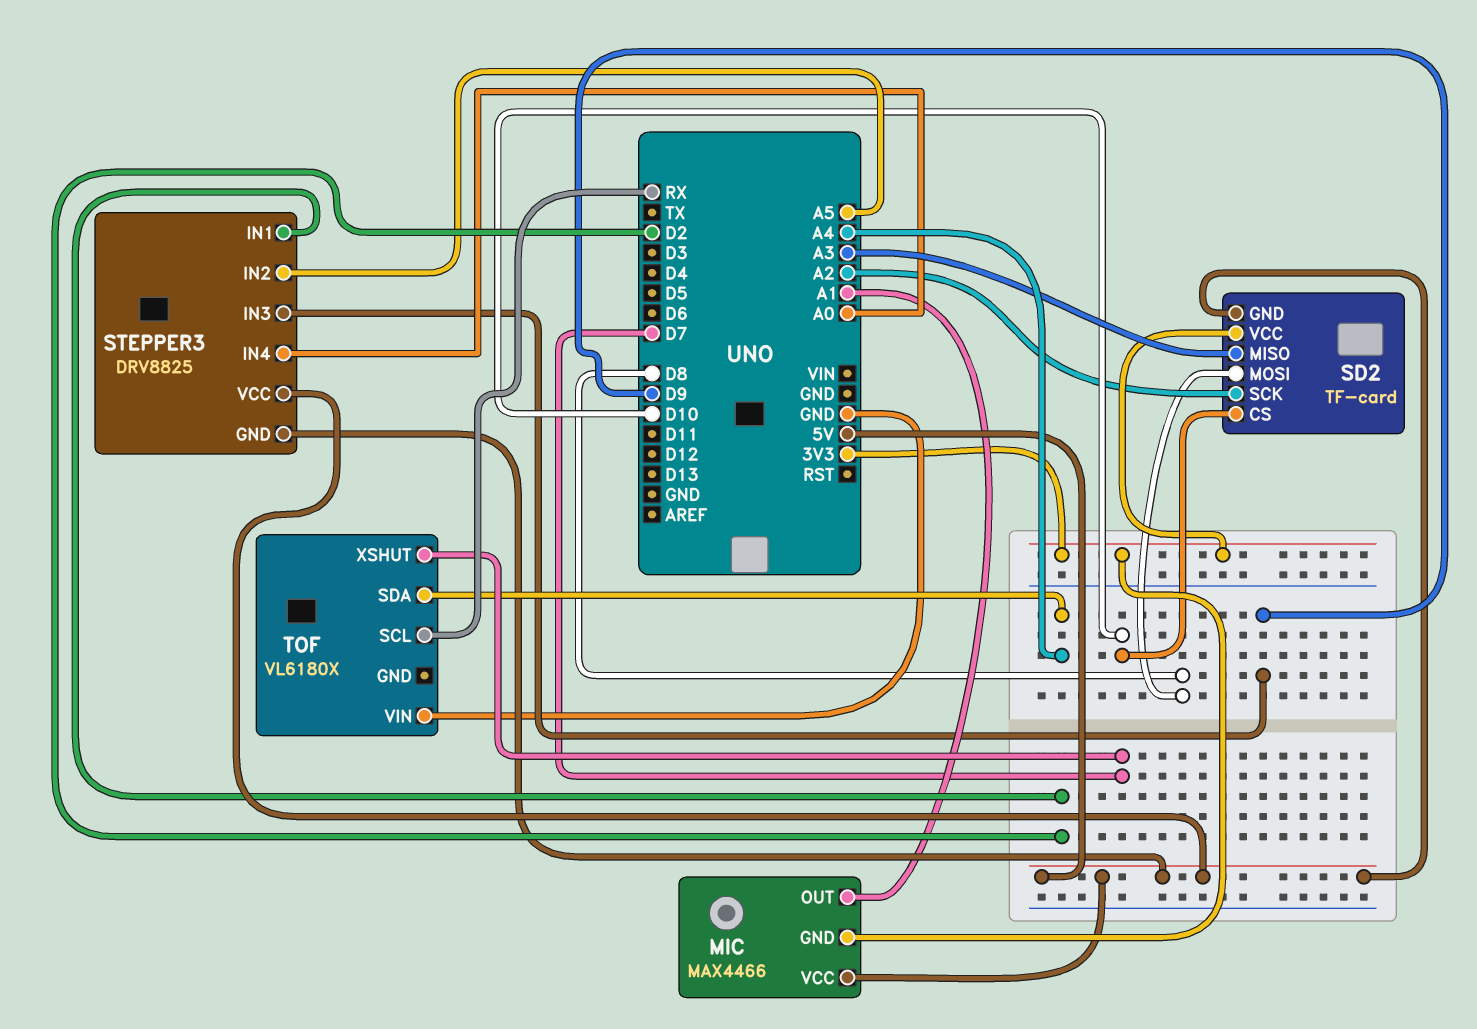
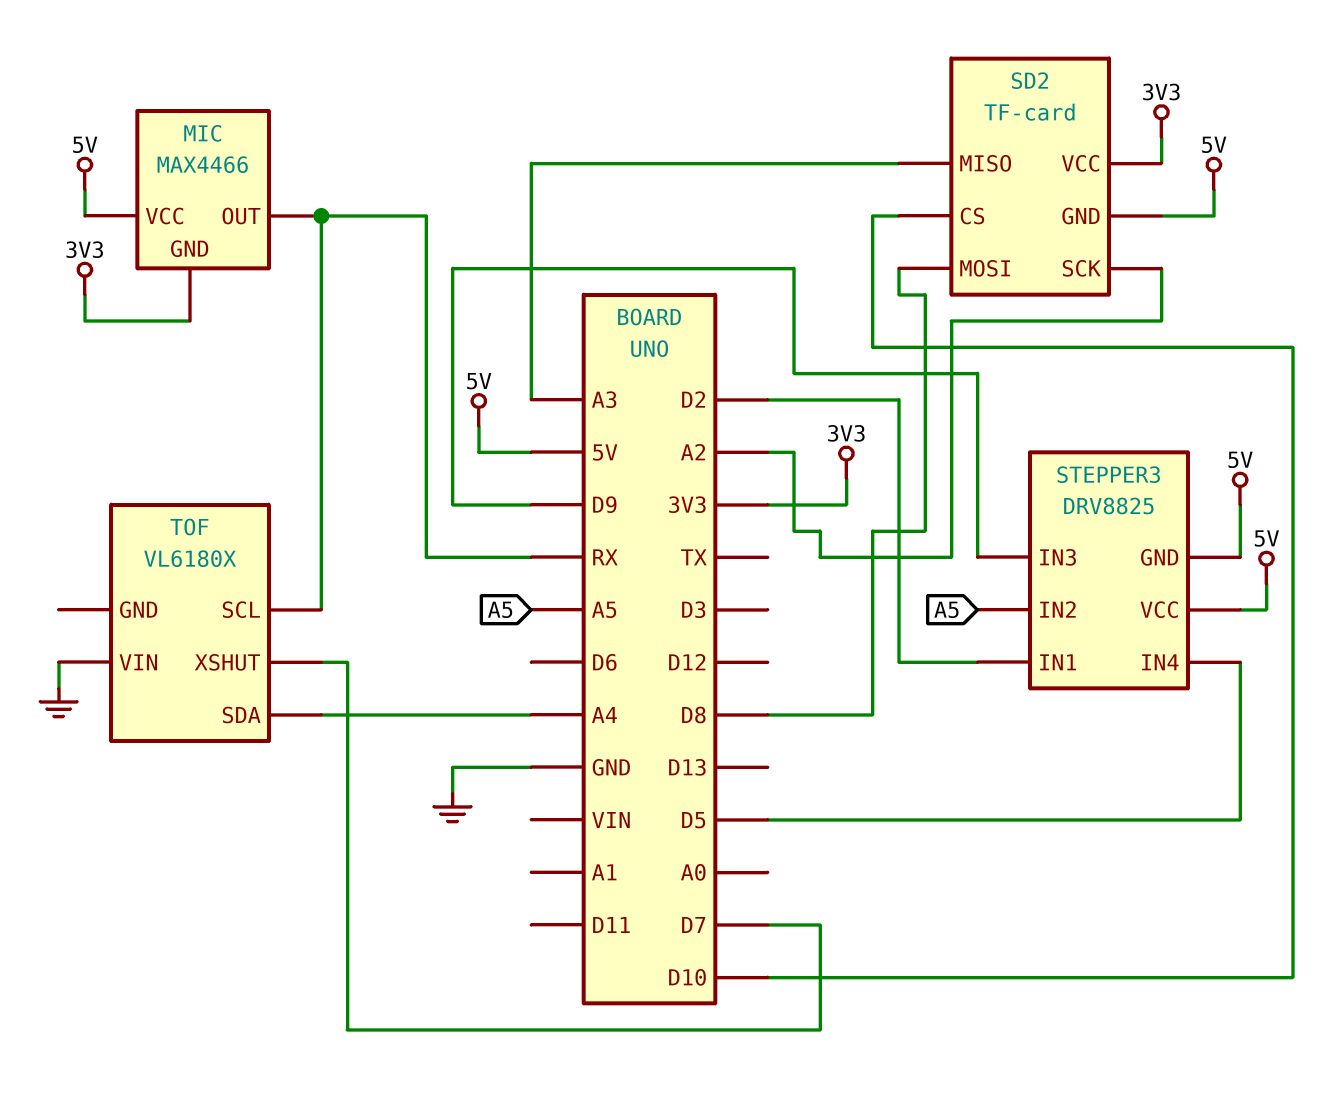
MIC pin OUT: A1 -> RX
STEPPER3 pin IN4: A0 -> D5

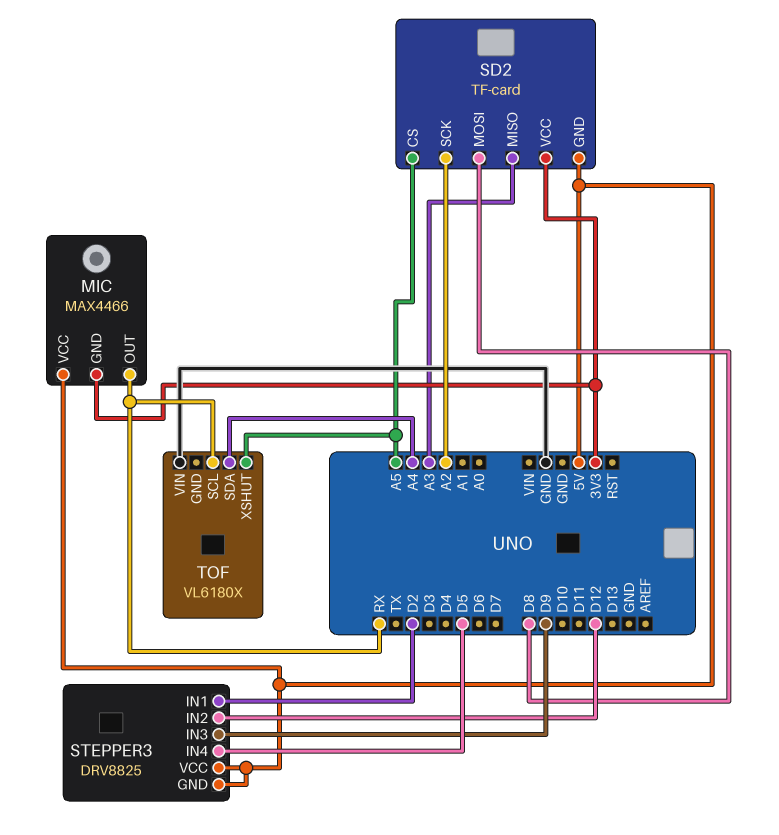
SD2 pin CS: D10 -> A5
STEPPER3 pin IN2: A5 -> D12
TOF pin XSHUT: D7 -> A5

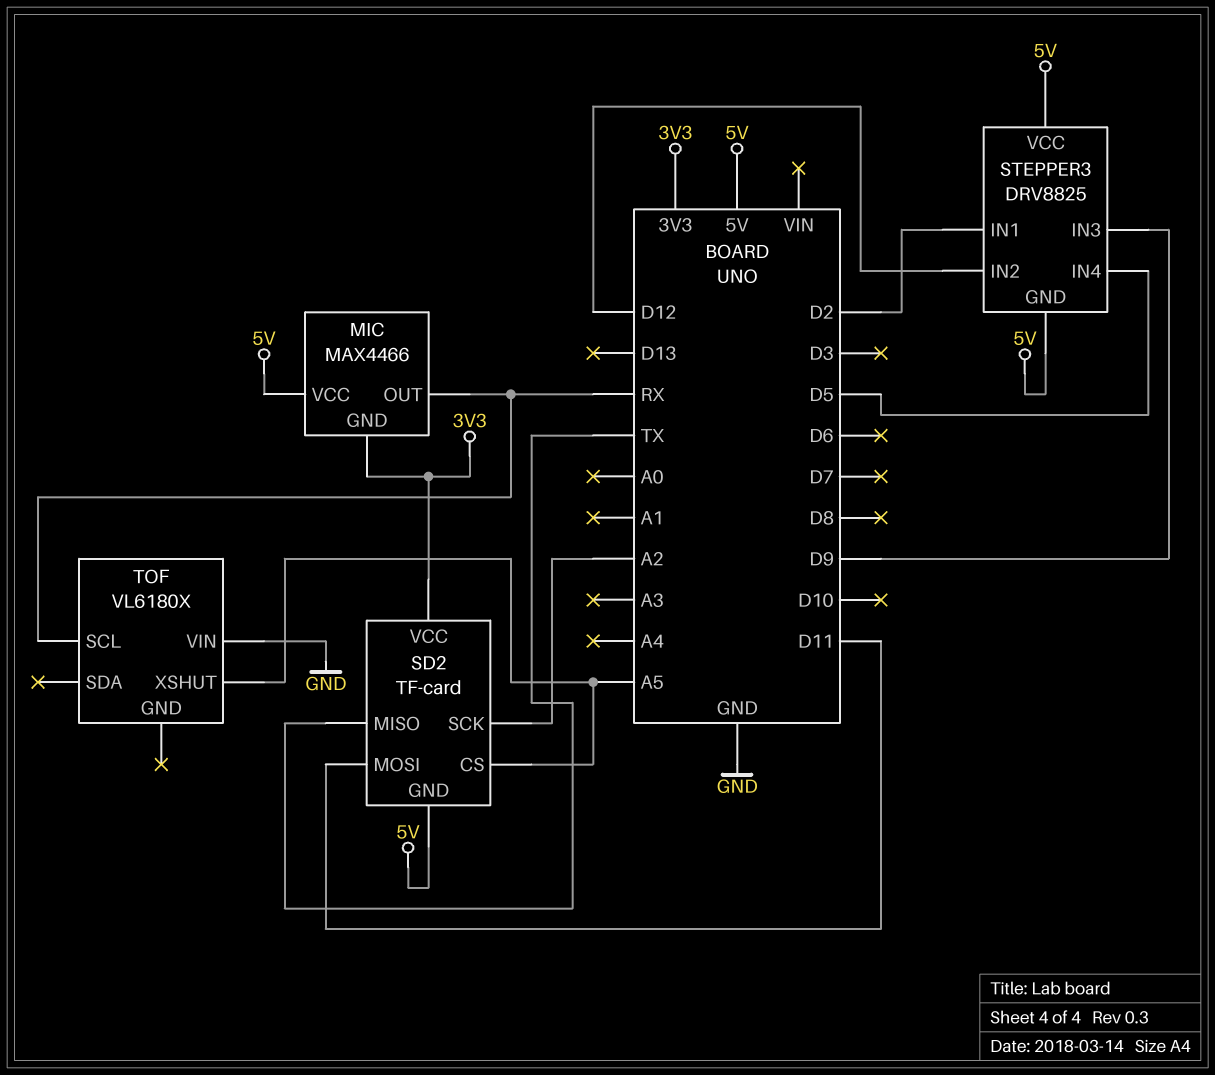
SD2 pin MISO: A3 -> TX
SD2 pin MOSI: D8 -> D11
TOF pin SDA: A4 -> none

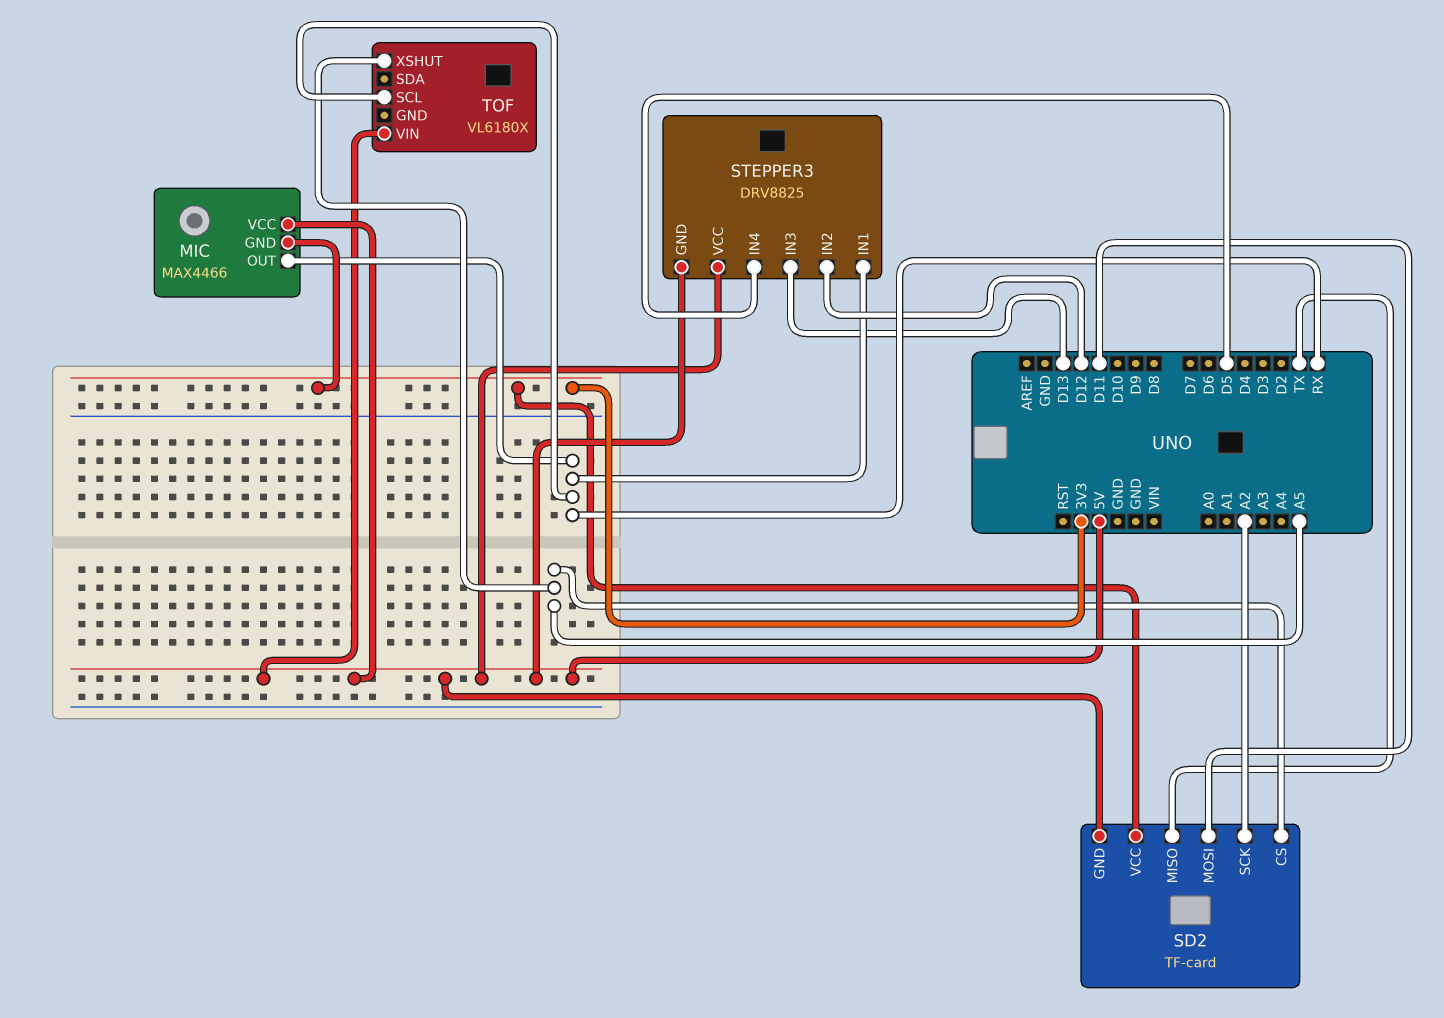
STEPPER3 pin IN1: D2 -> RX
STEPPER3 pin IN3: D9 -> D13
TOF pin VIN: GND -> 5V

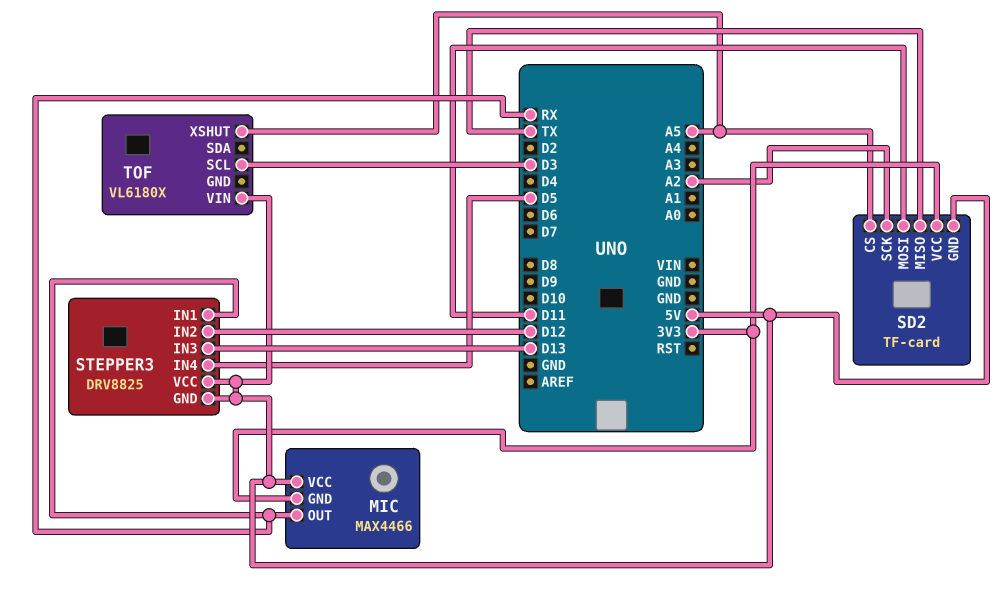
TOF pin SCL: RX -> D3

